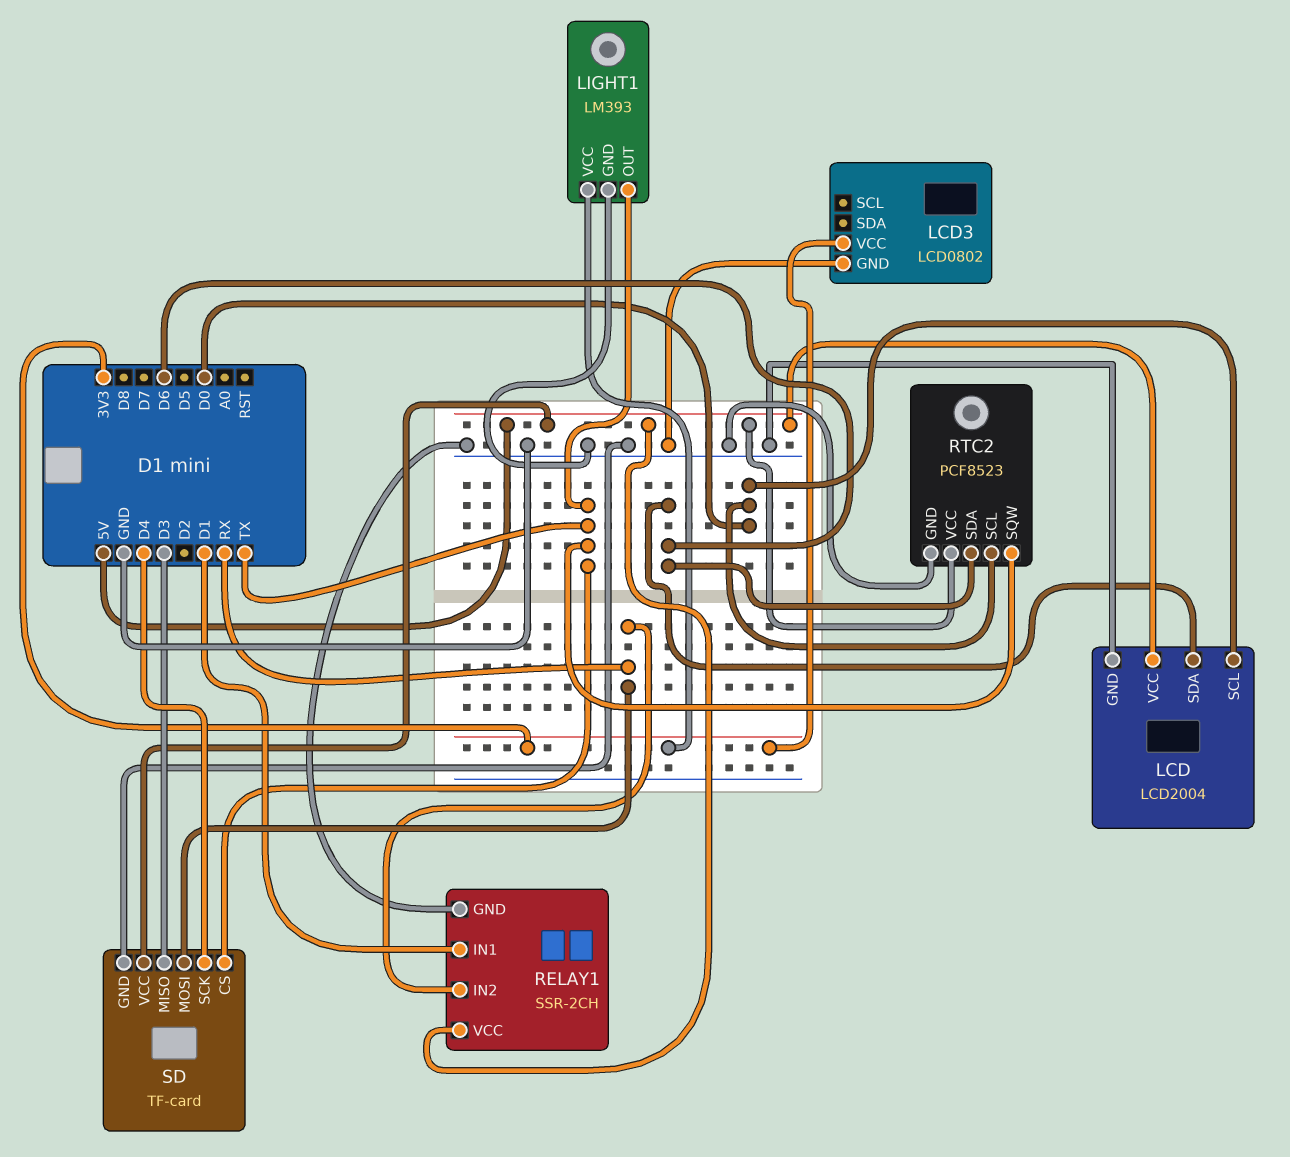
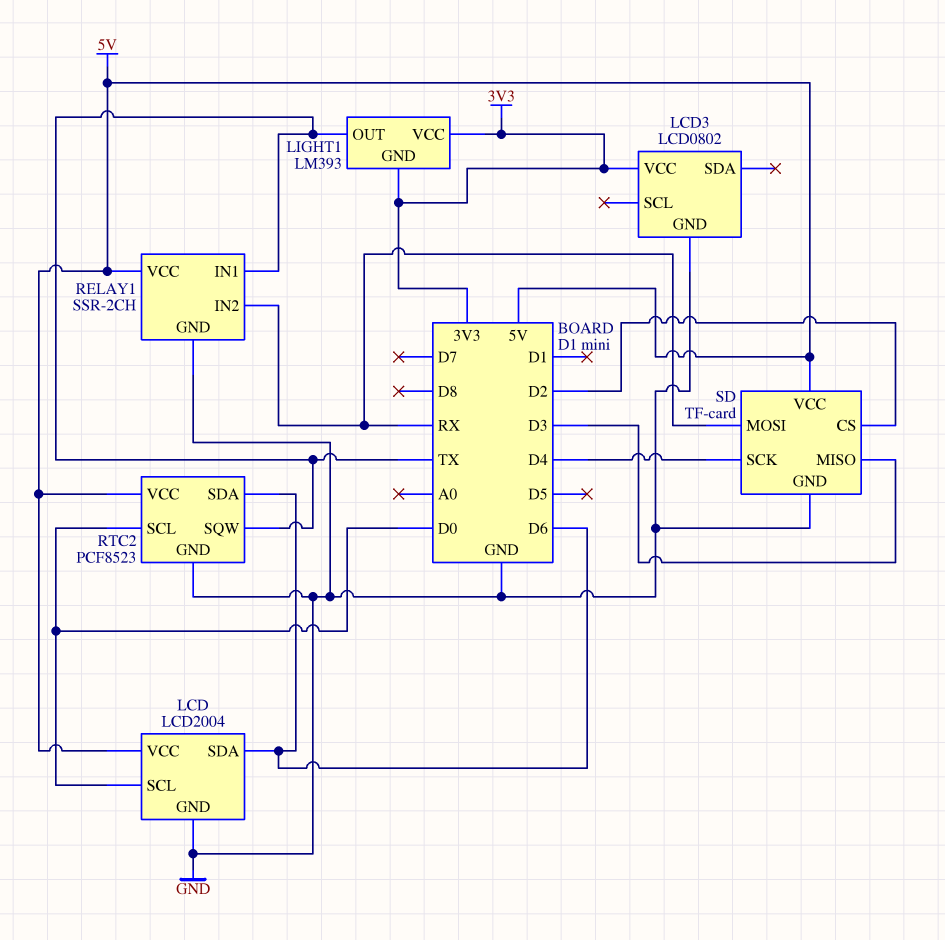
LIGHT1 pin GND: GND -> 3V3
RELAY1 pin IN1: D1 -> TX
SD pin CS: TX -> D2

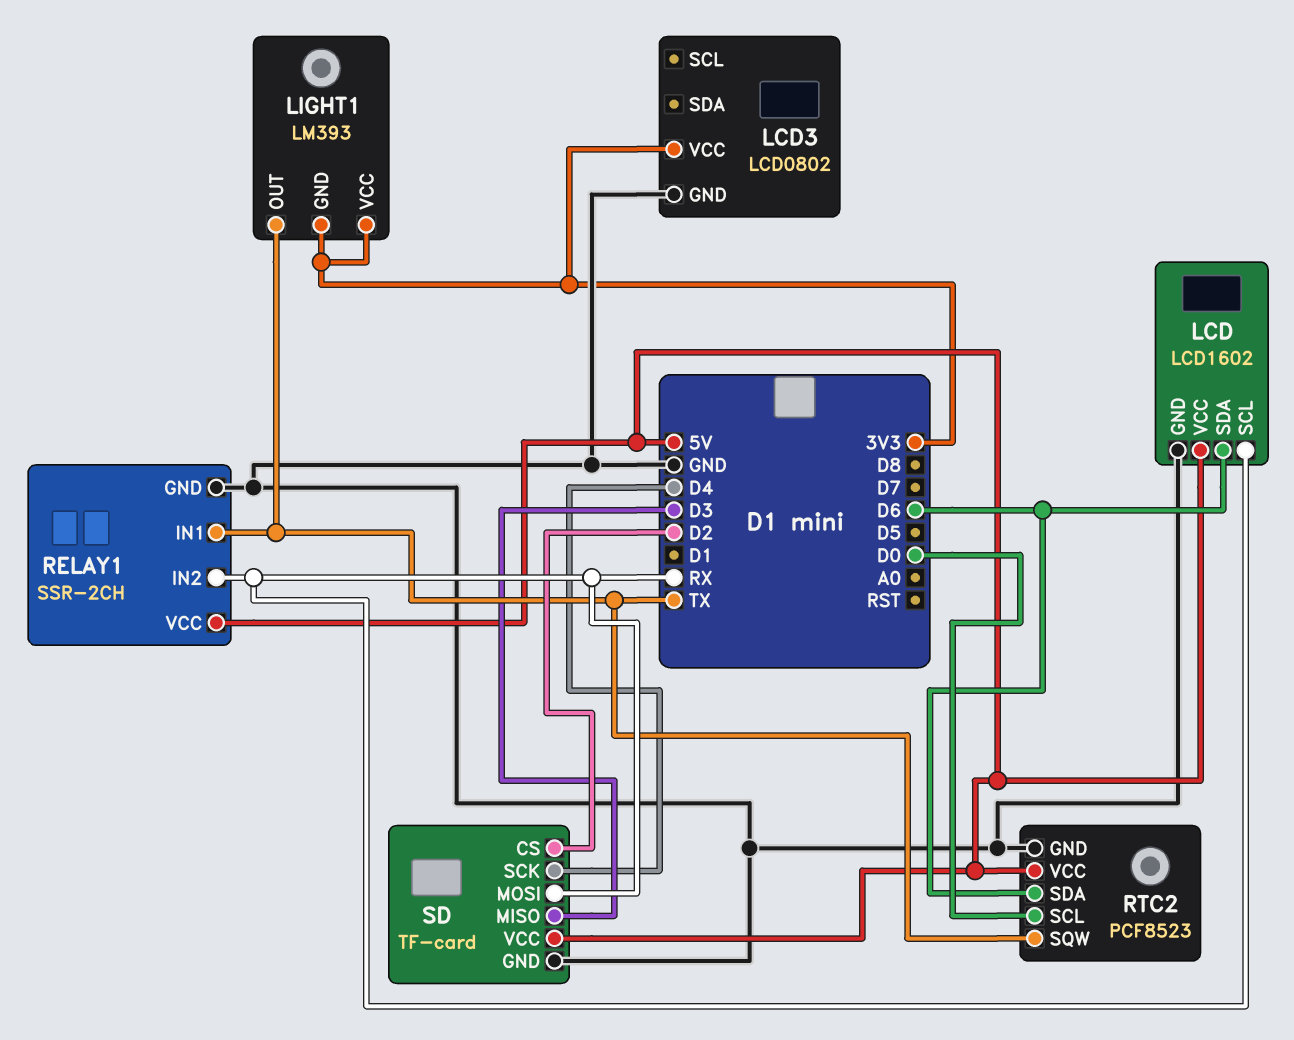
LCD: LCD2004 -> LCD1602
LCD pin SCL: D0 -> RX

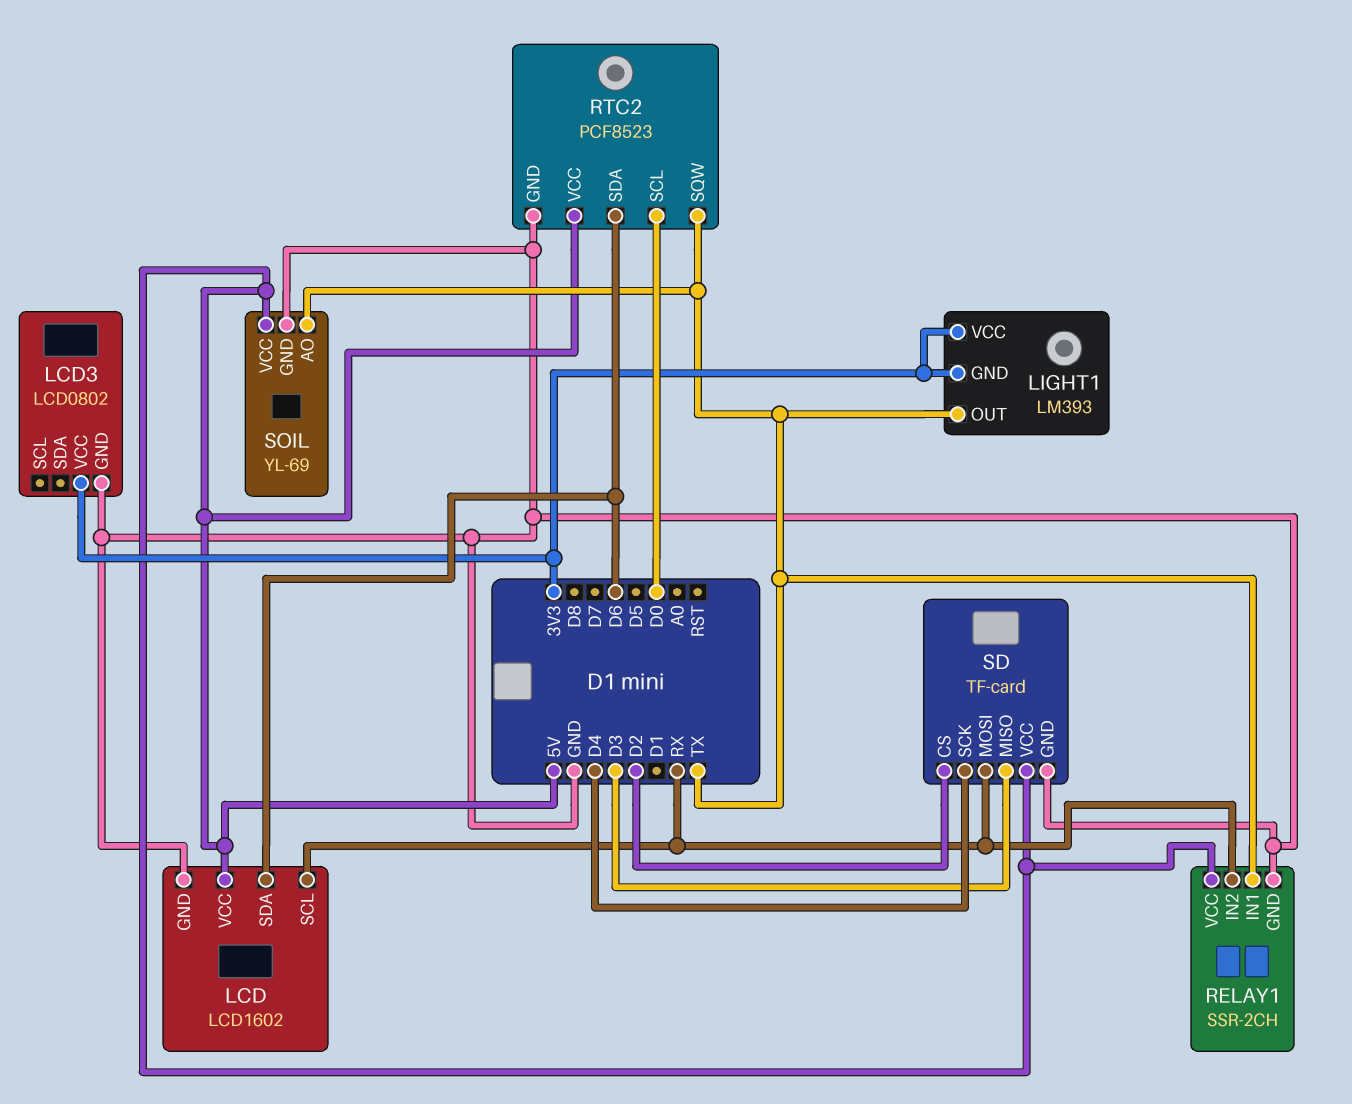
SOIL: none -> YL-69
SOIL pin AO: none -> TX
SOIL pin GND: none -> GND
SOIL pin VCC: none -> 5V

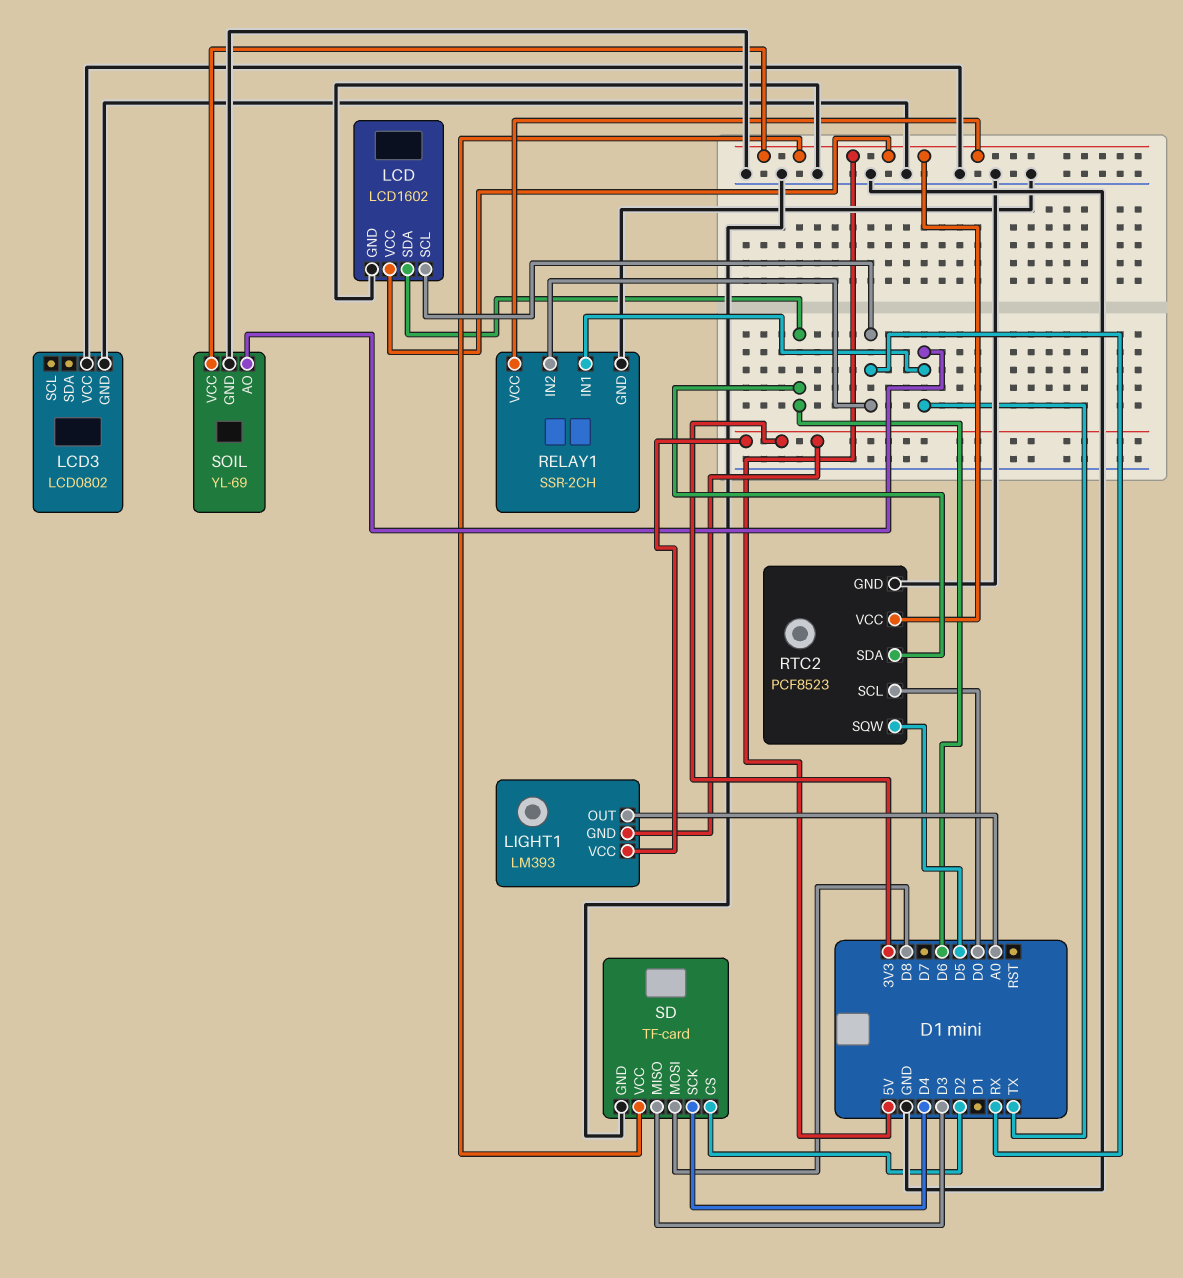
LCD3 pin VCC: 3V3 -> GND
LIGHT1 pin OUT: TX -> A0
RTC2 pin SQW: TX -> D5
SD pin MOSI: RX -> D8

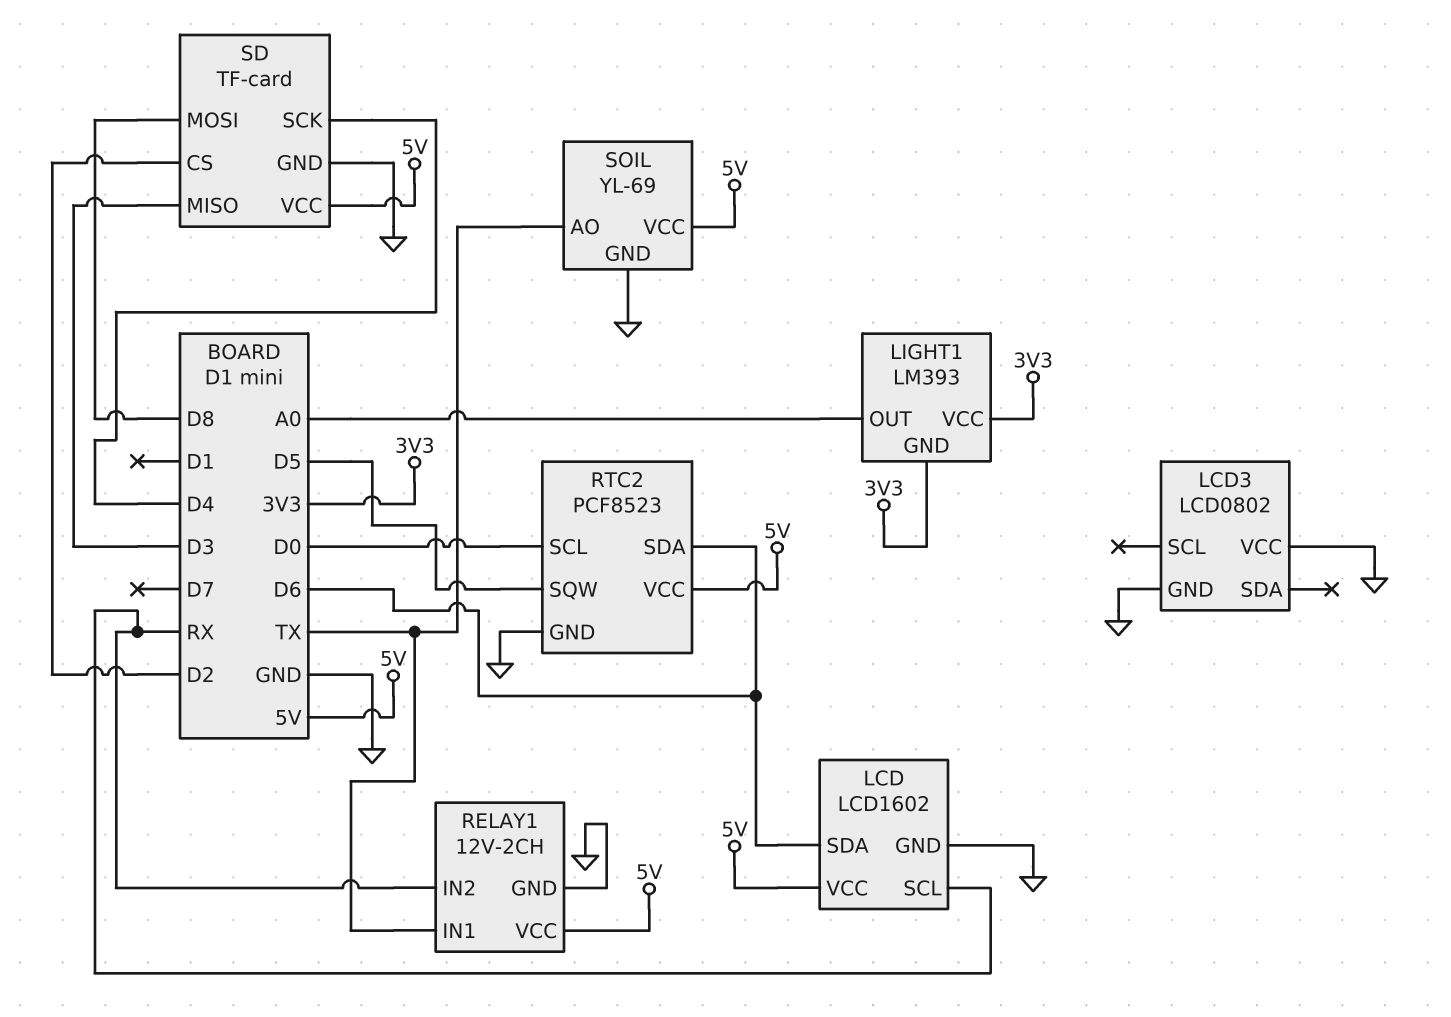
RELAY1: SSR-2CH -> 12V-2CH

